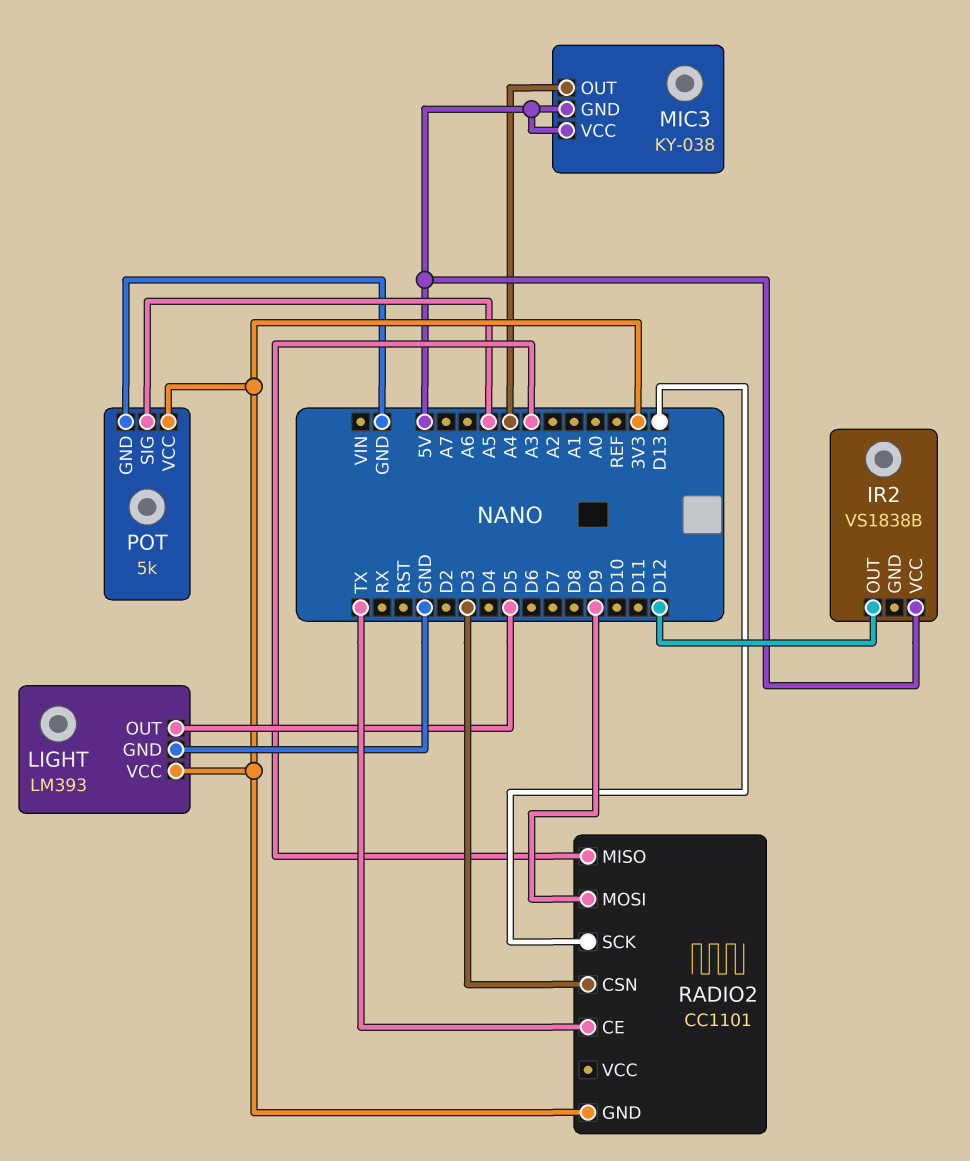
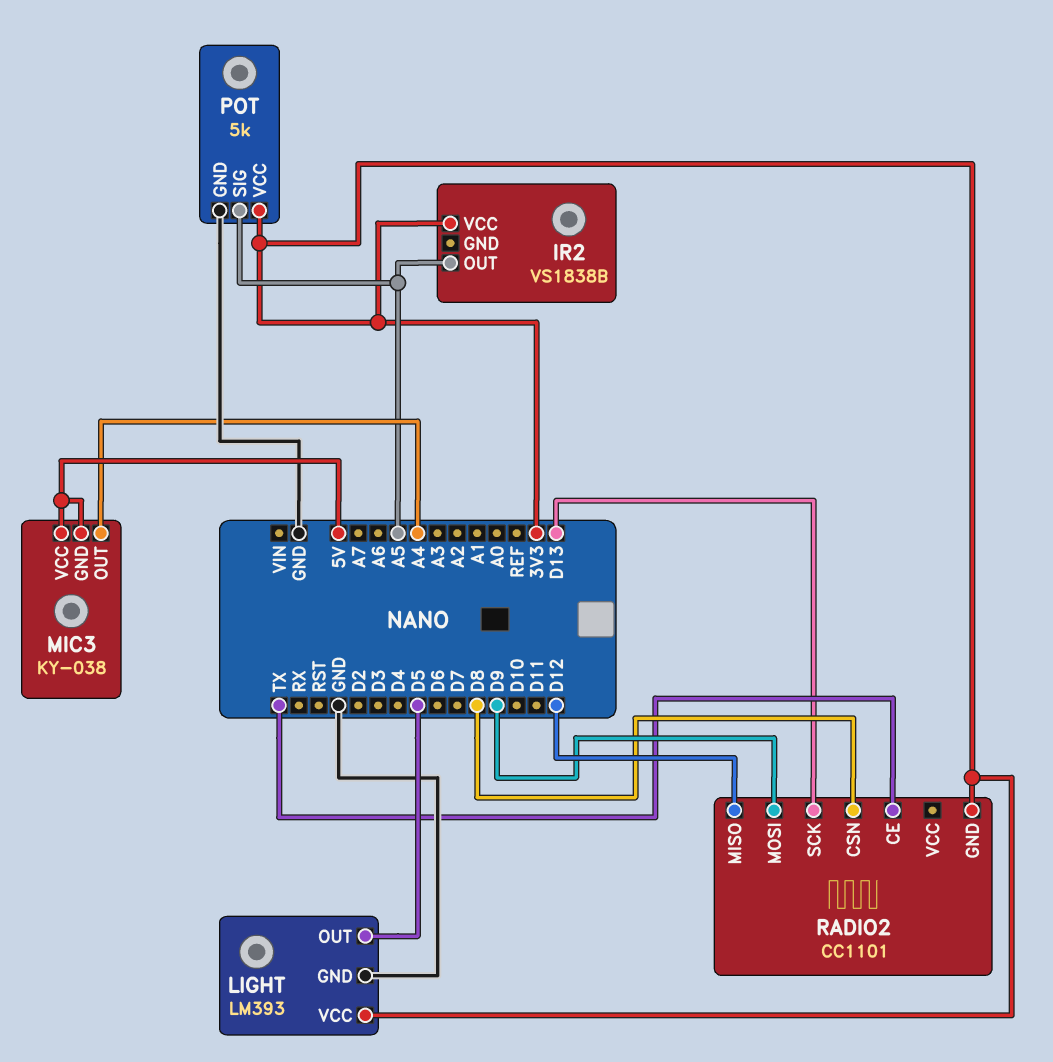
IR2 pin OUT: D12 -> A5
IR2 pin VCC: 5V -> 3V3
RADIO2 pin CSN: D3 -> D8
RADIO2 pin MISO: A3 -> D12

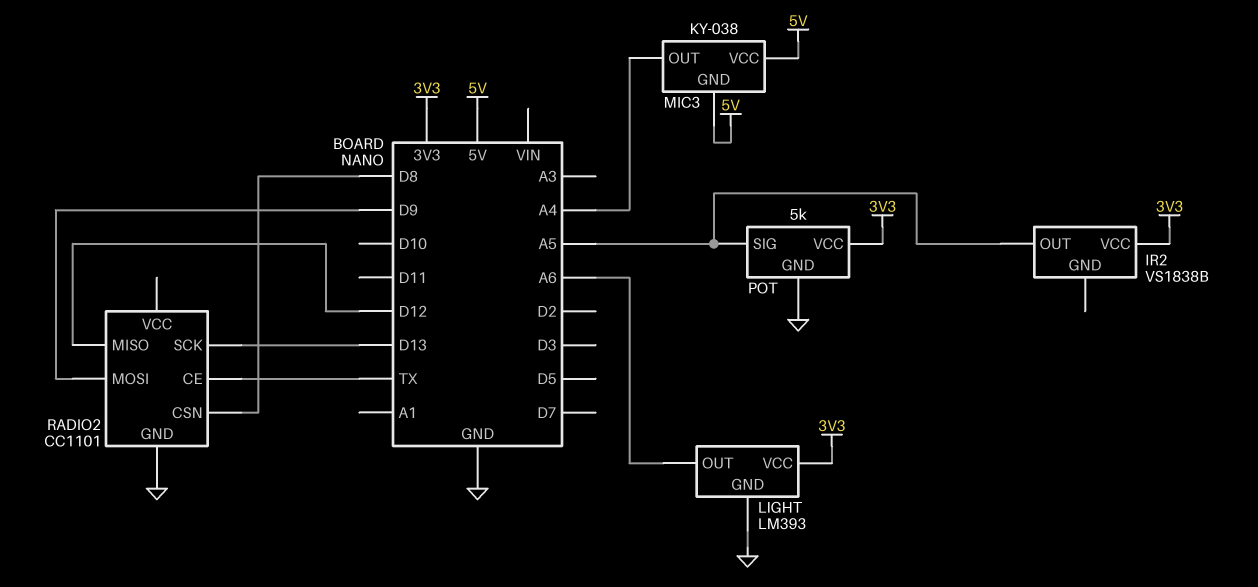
LIGHT pin OUT: D5 -> A6
RADIO2 pin GND: 3V3 -> GND

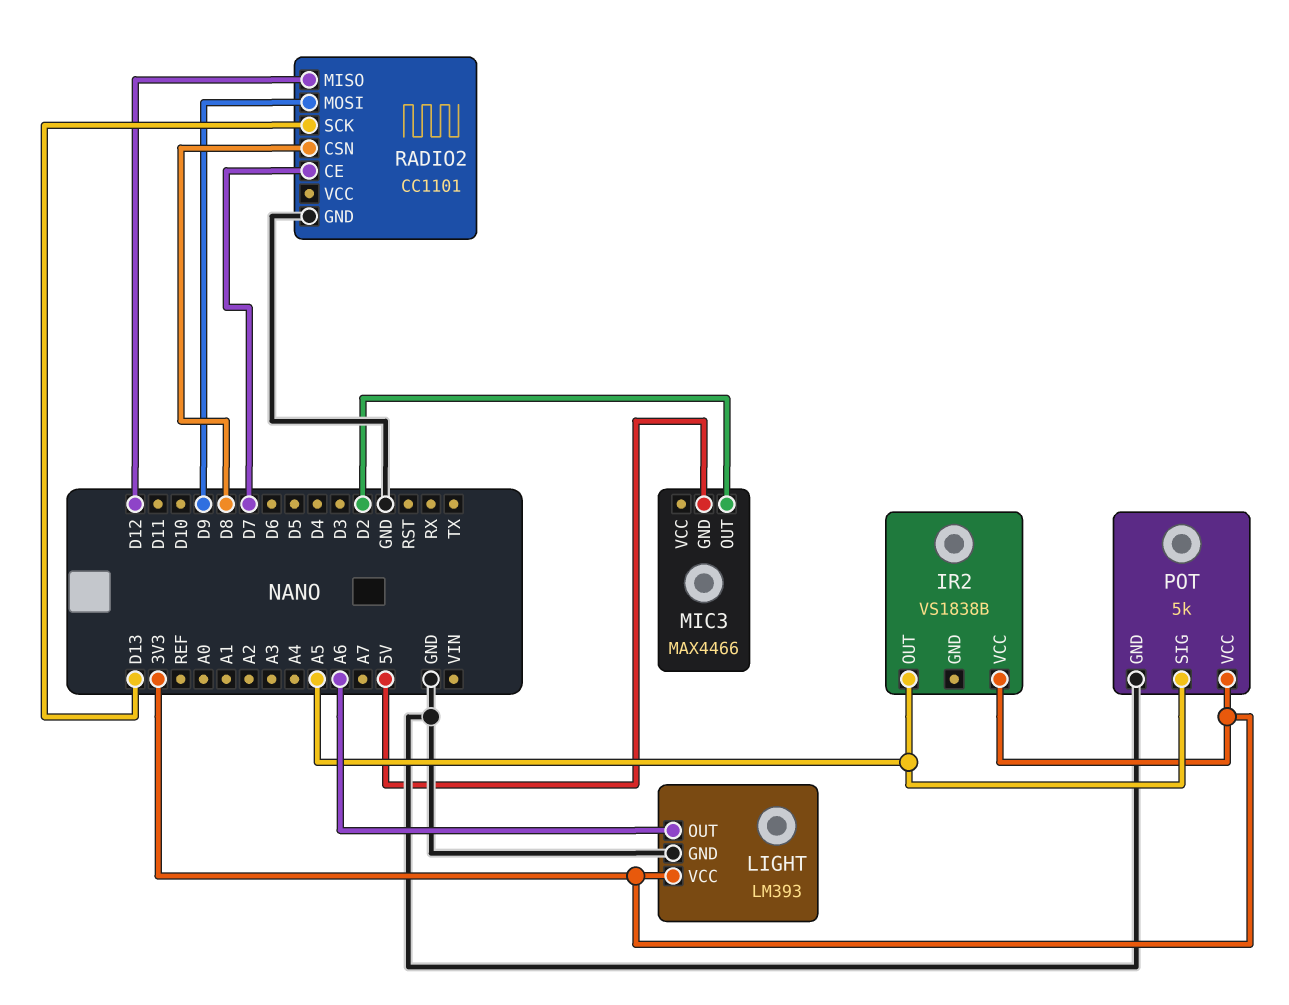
MIC3: KY-038 -> MAX4466
MIC3 pin OUT: A4 -> D2
MIC3 pin VCC: 5V -> none
RADIO2 pin CE: TX -> D7

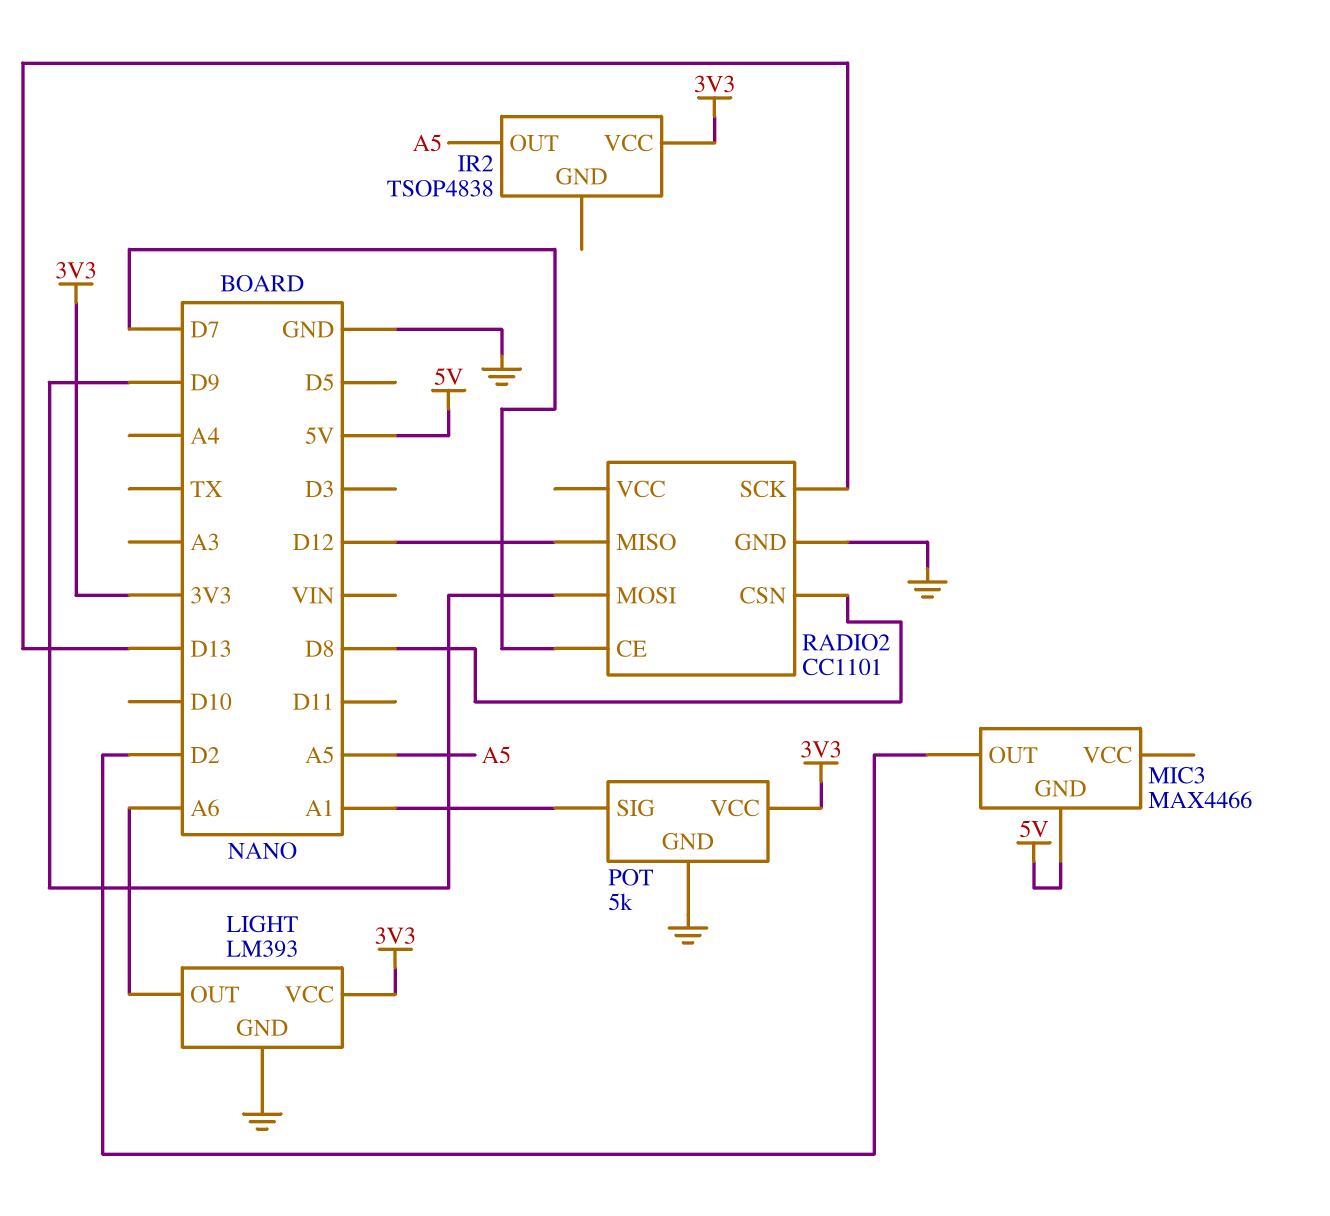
IR2: VS1838B -> TSOP4838
POT pin SIG: A5 -> A1

